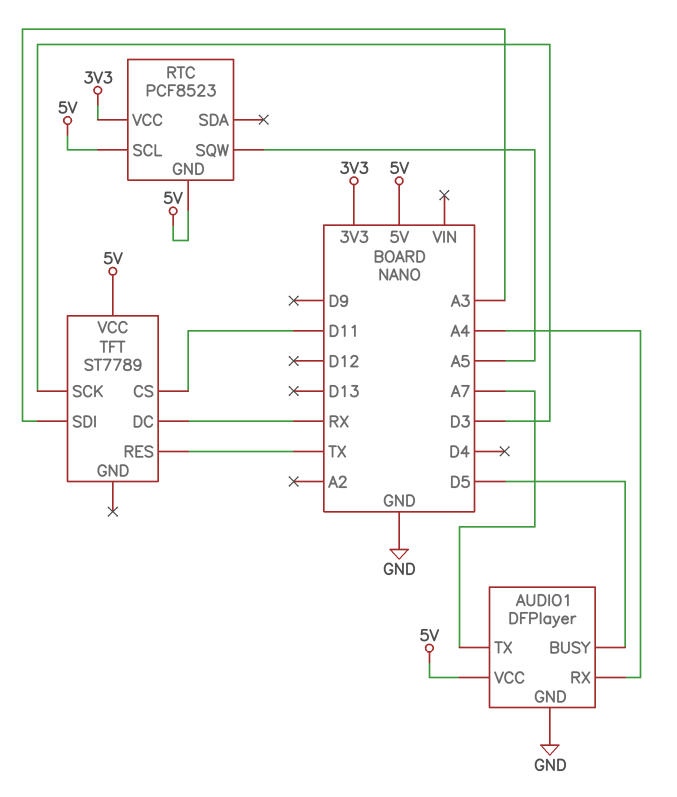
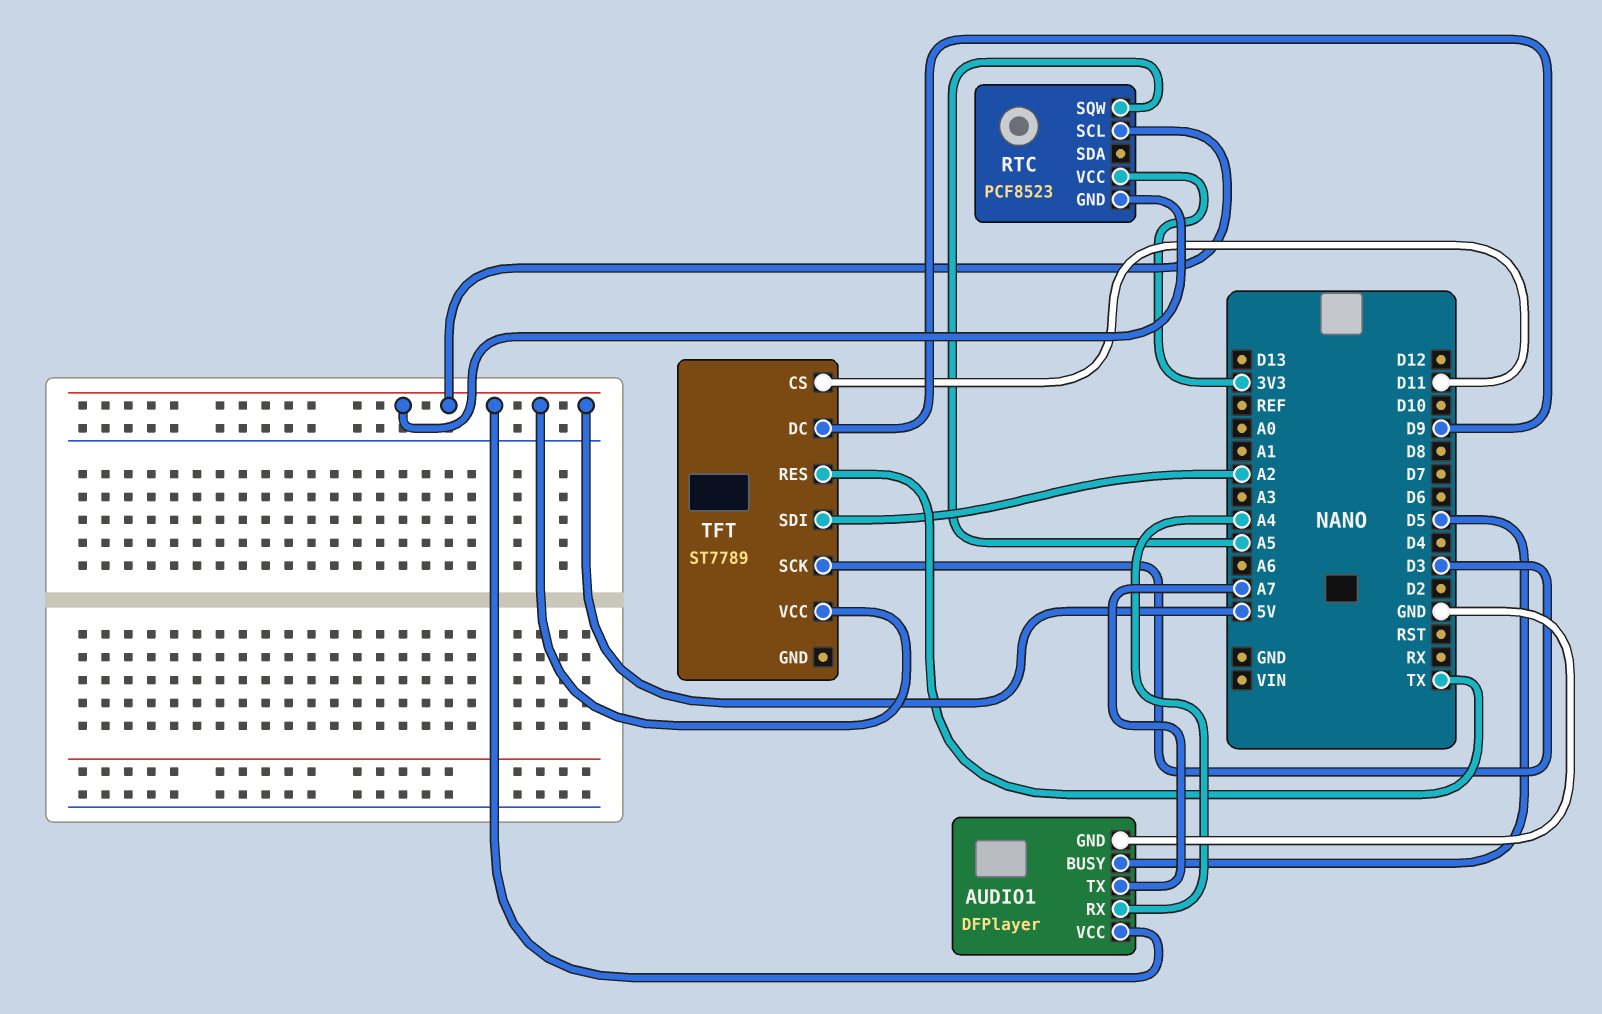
TFT pin DC: RX -> D9
TFT pin SDI: A3 -> A2

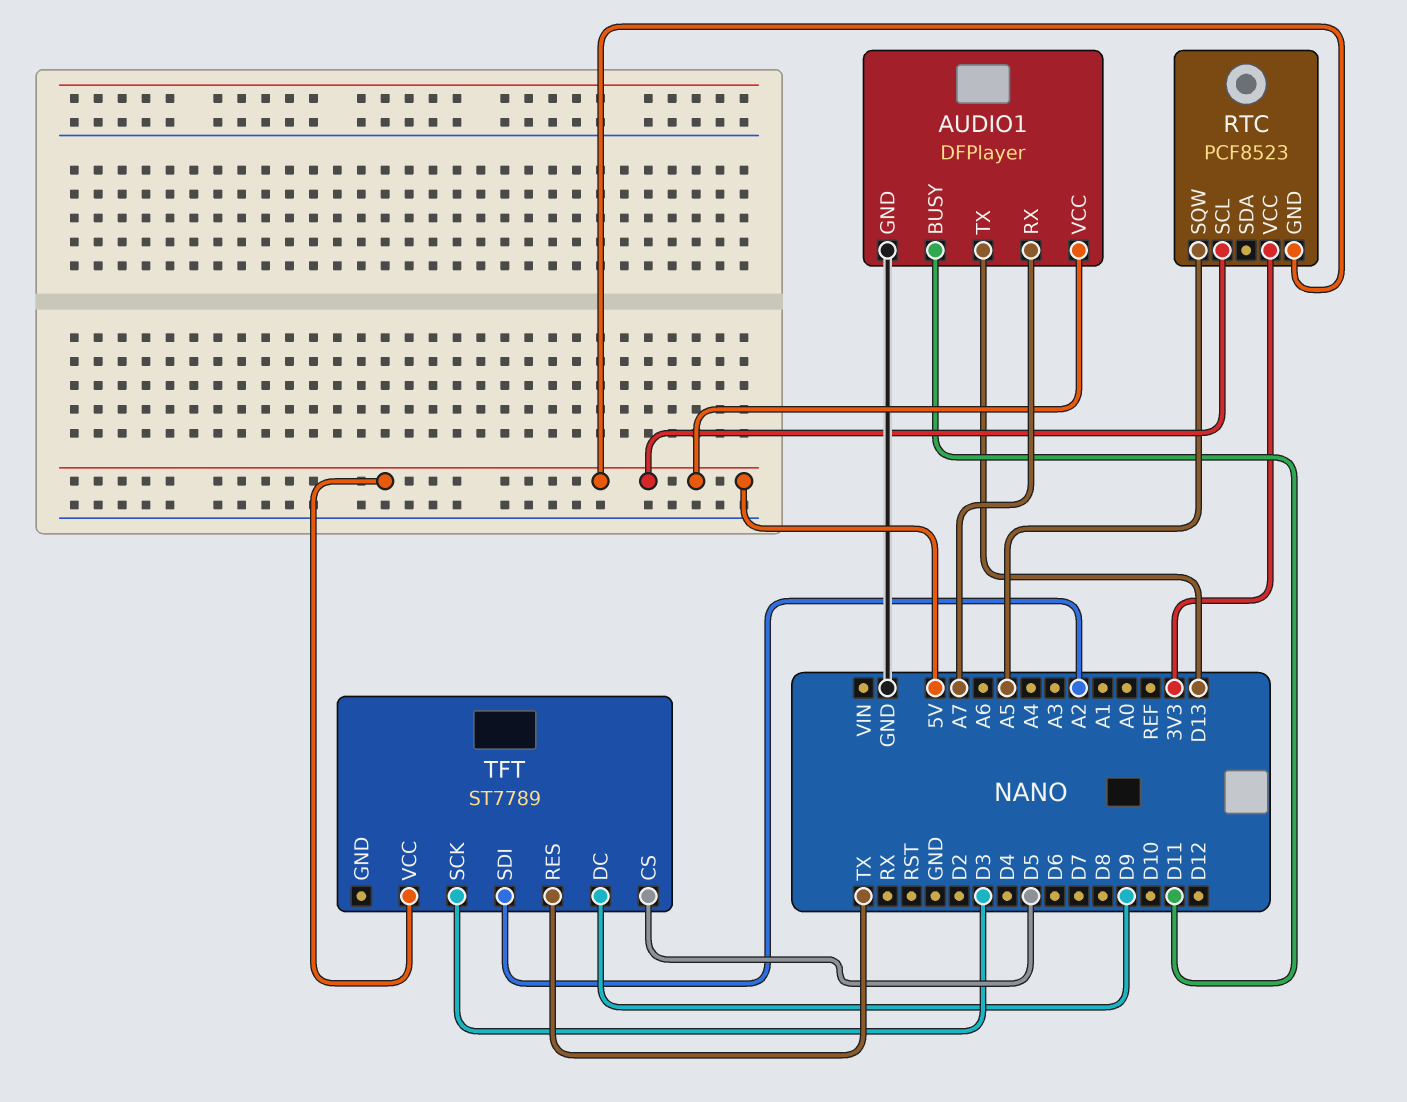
AUDIO1 pin BUSY: D5 -> D11
AUDIO1 pin RX: A4 -> A7
AUDIO1 pin TX: A7 -> D13
TFT pin CS: D11 -> D5

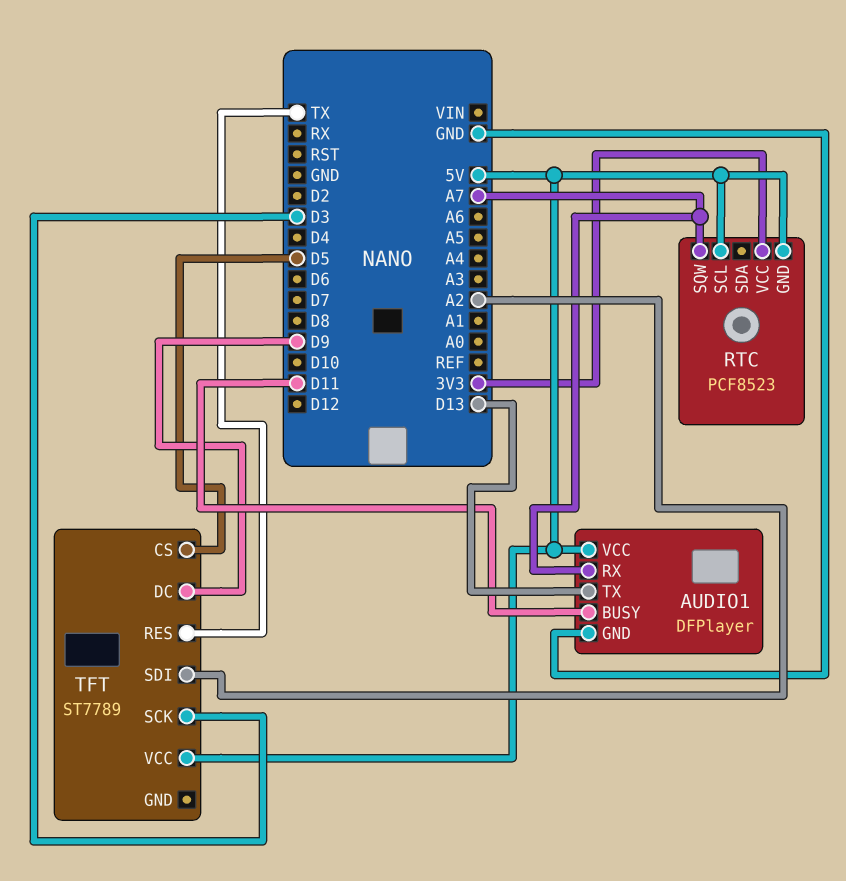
RTC pin SQW: A5 -> A7

